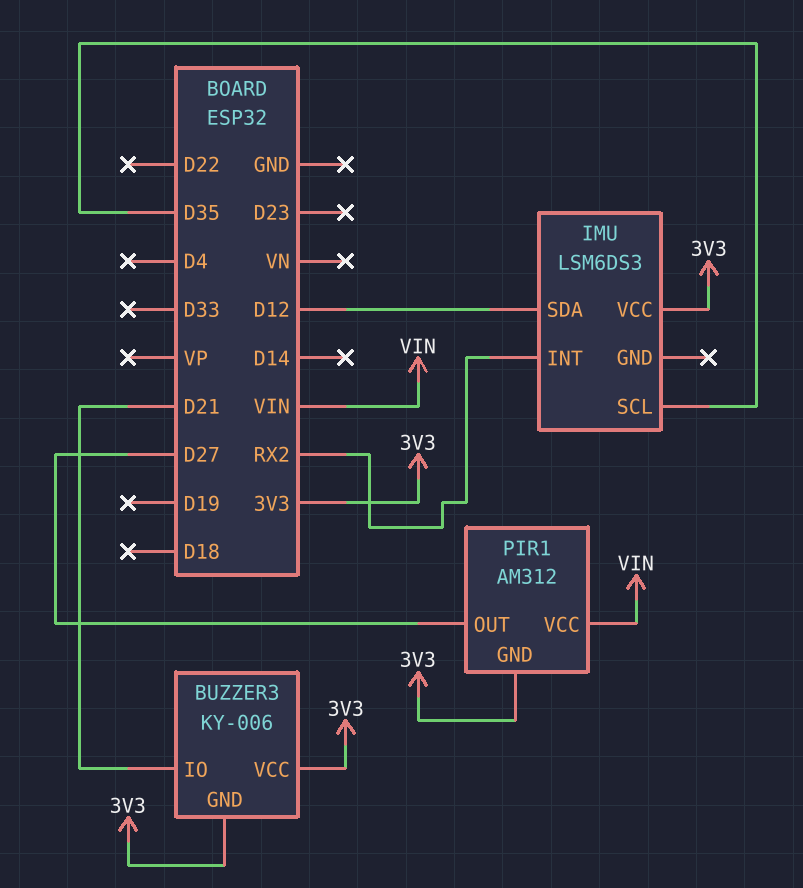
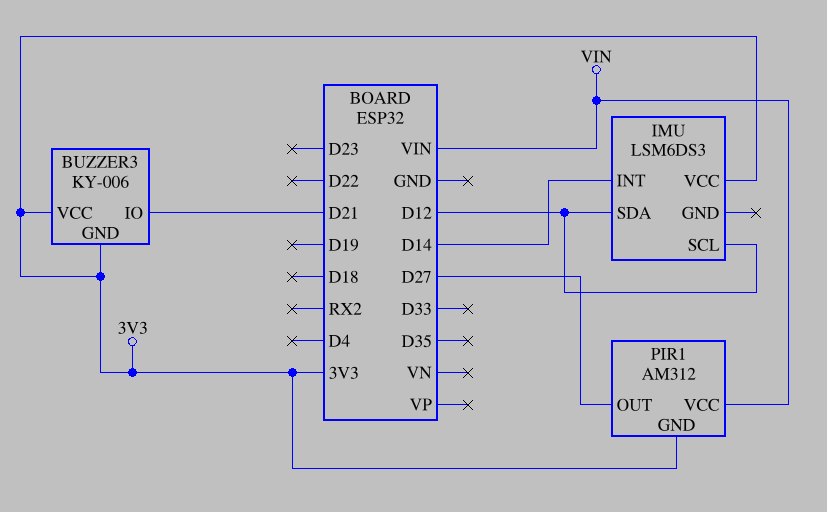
IMU pin INT: RX2 -> D14
IMU pin SCL: D35 -> D12

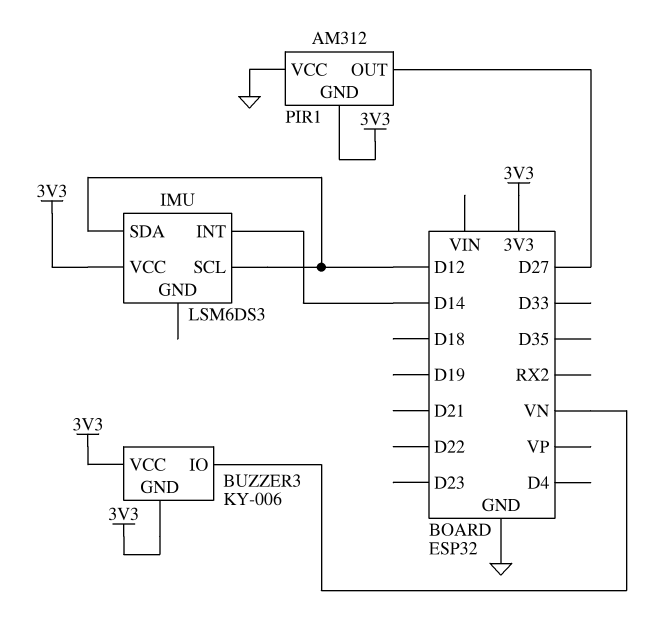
BUZZER3 pin IO: D21 -> VN
PIR1 pin VCC: VIN -> GND

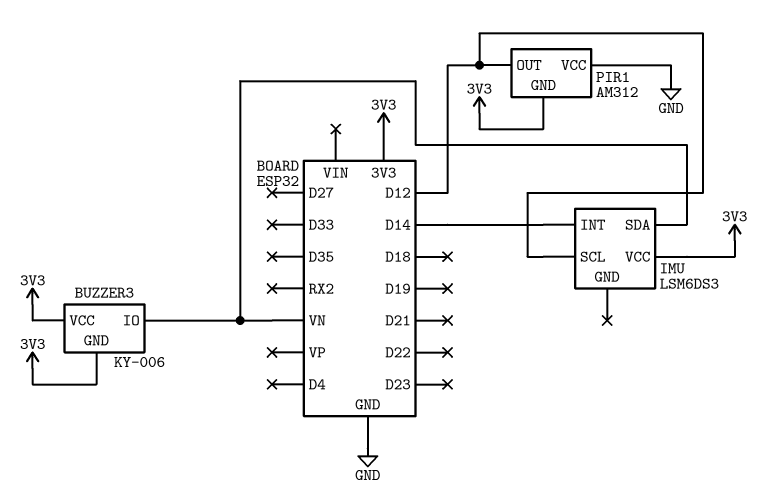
IMU pin SDA: D12 -> VN
PIR1 pin OUT: D27 -> D12

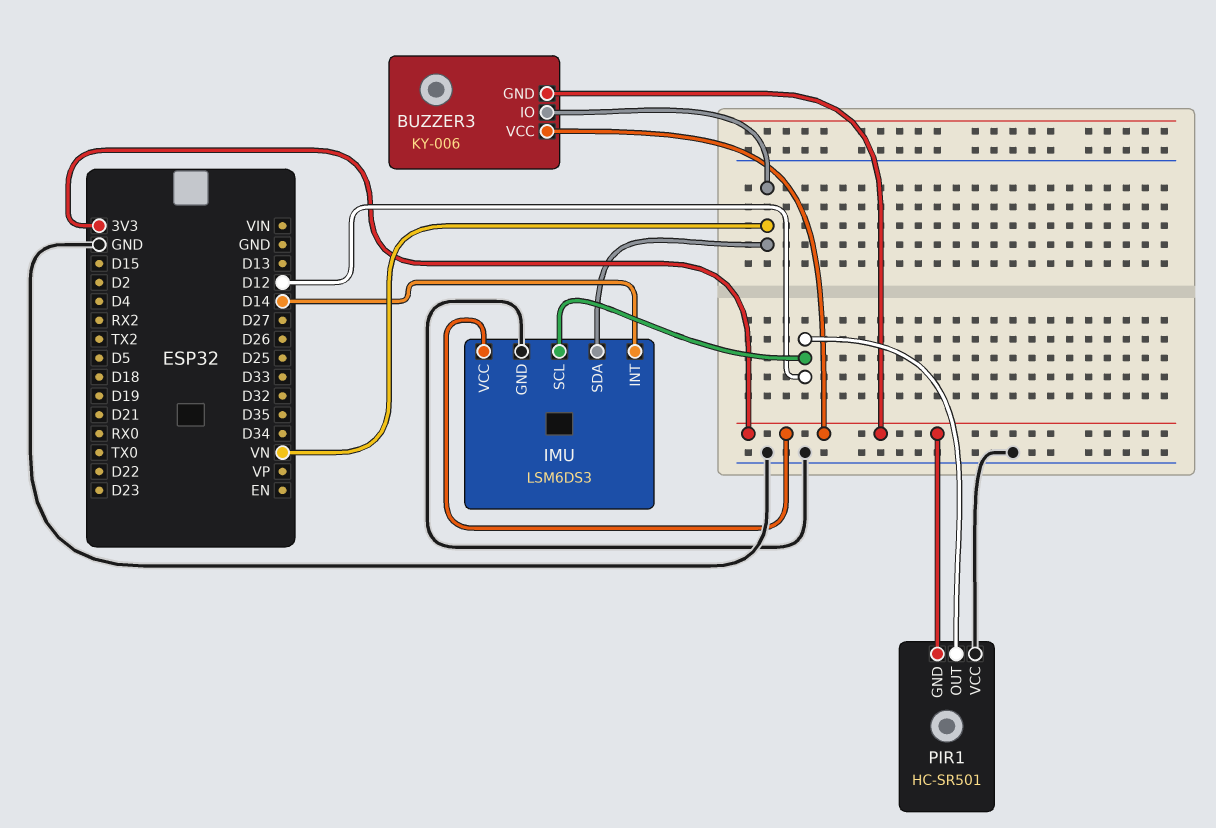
IMU pin GND: none -> GND
PIR1: AM312 -> HC-SR501

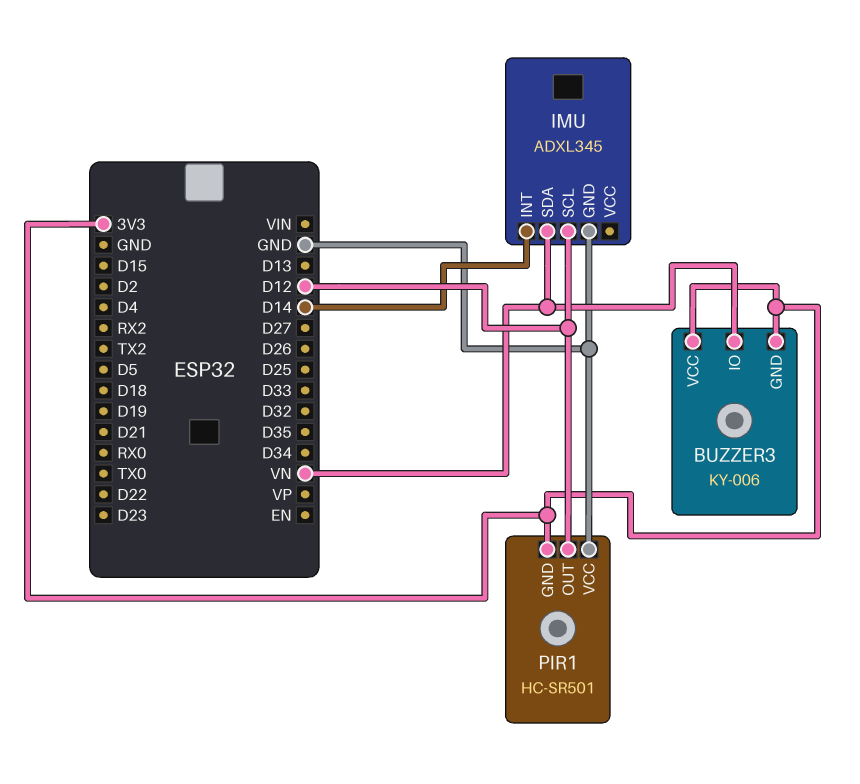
IMU: LSM6DS3 -> ADXL345
IMU pin VCC: 3V3 -> none

